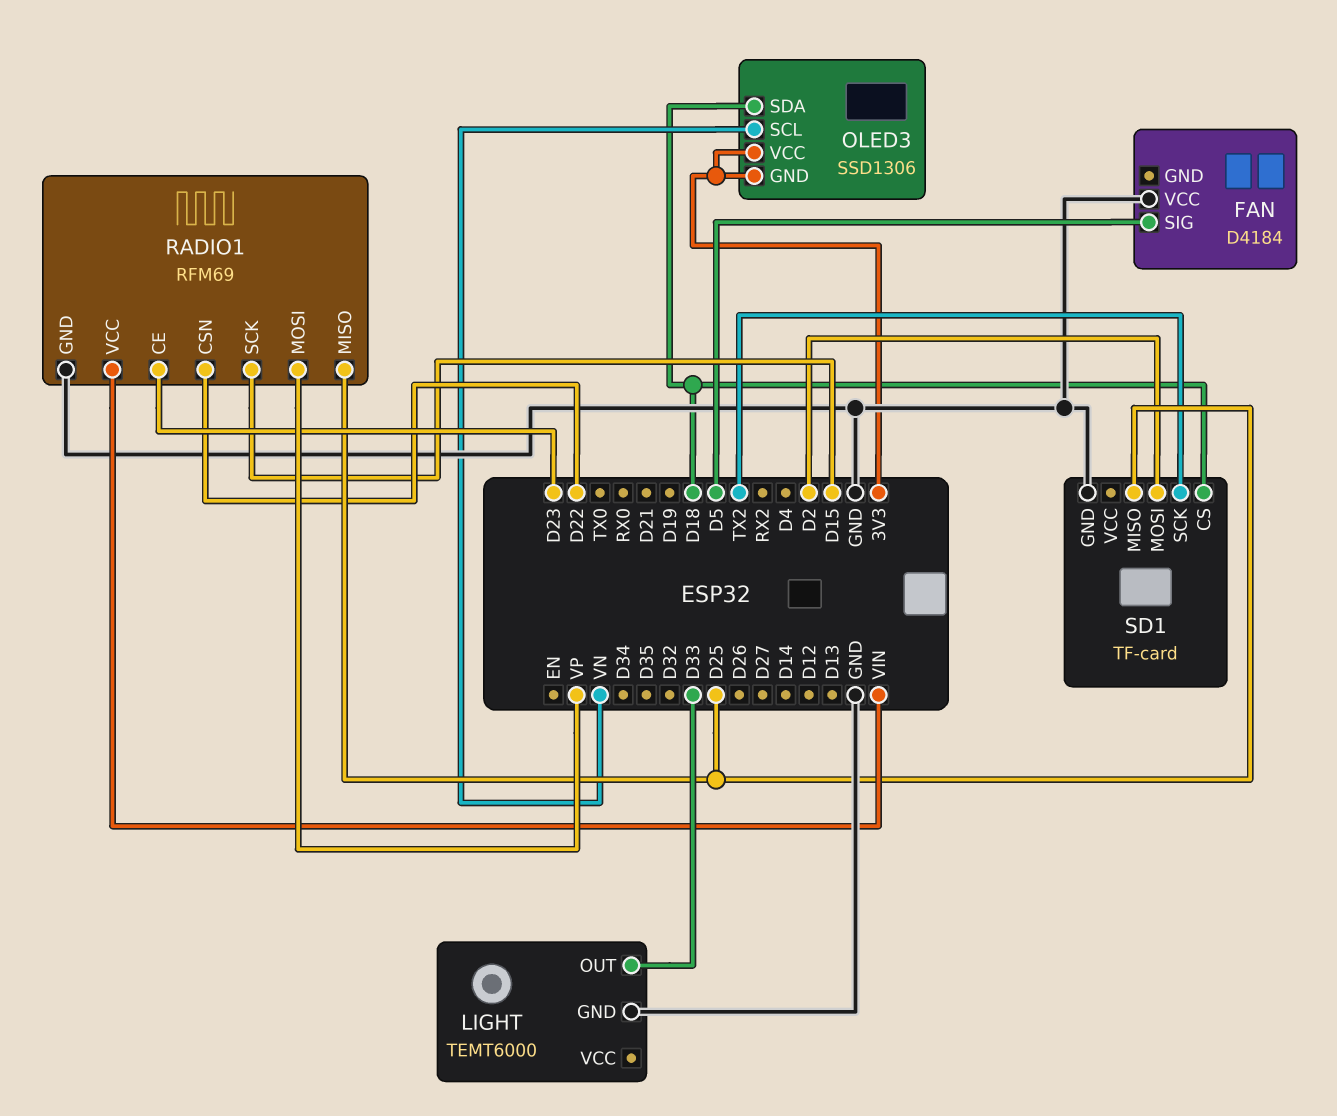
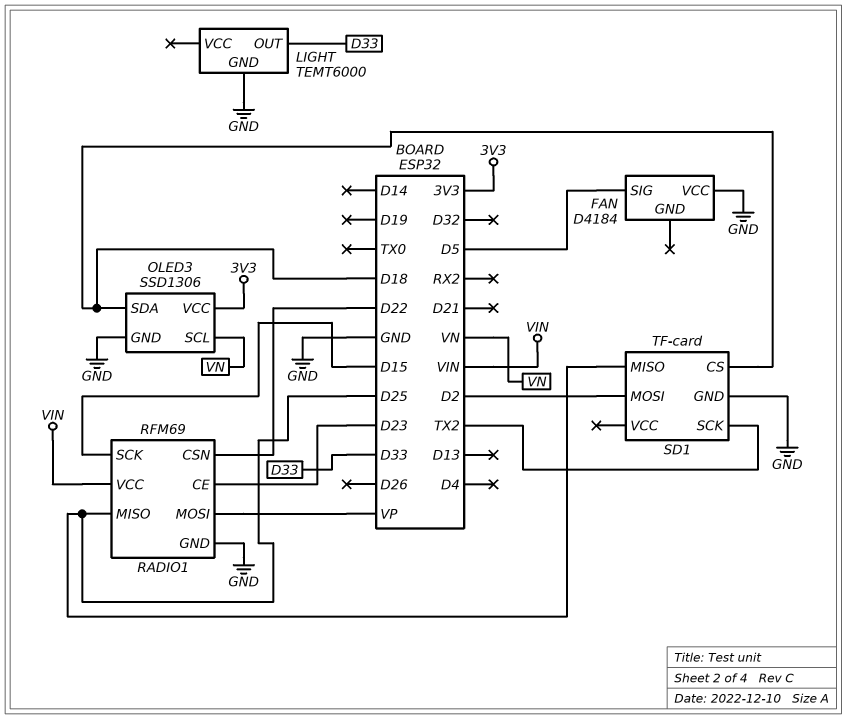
OLED3 pin GND: 3V3 -> GND

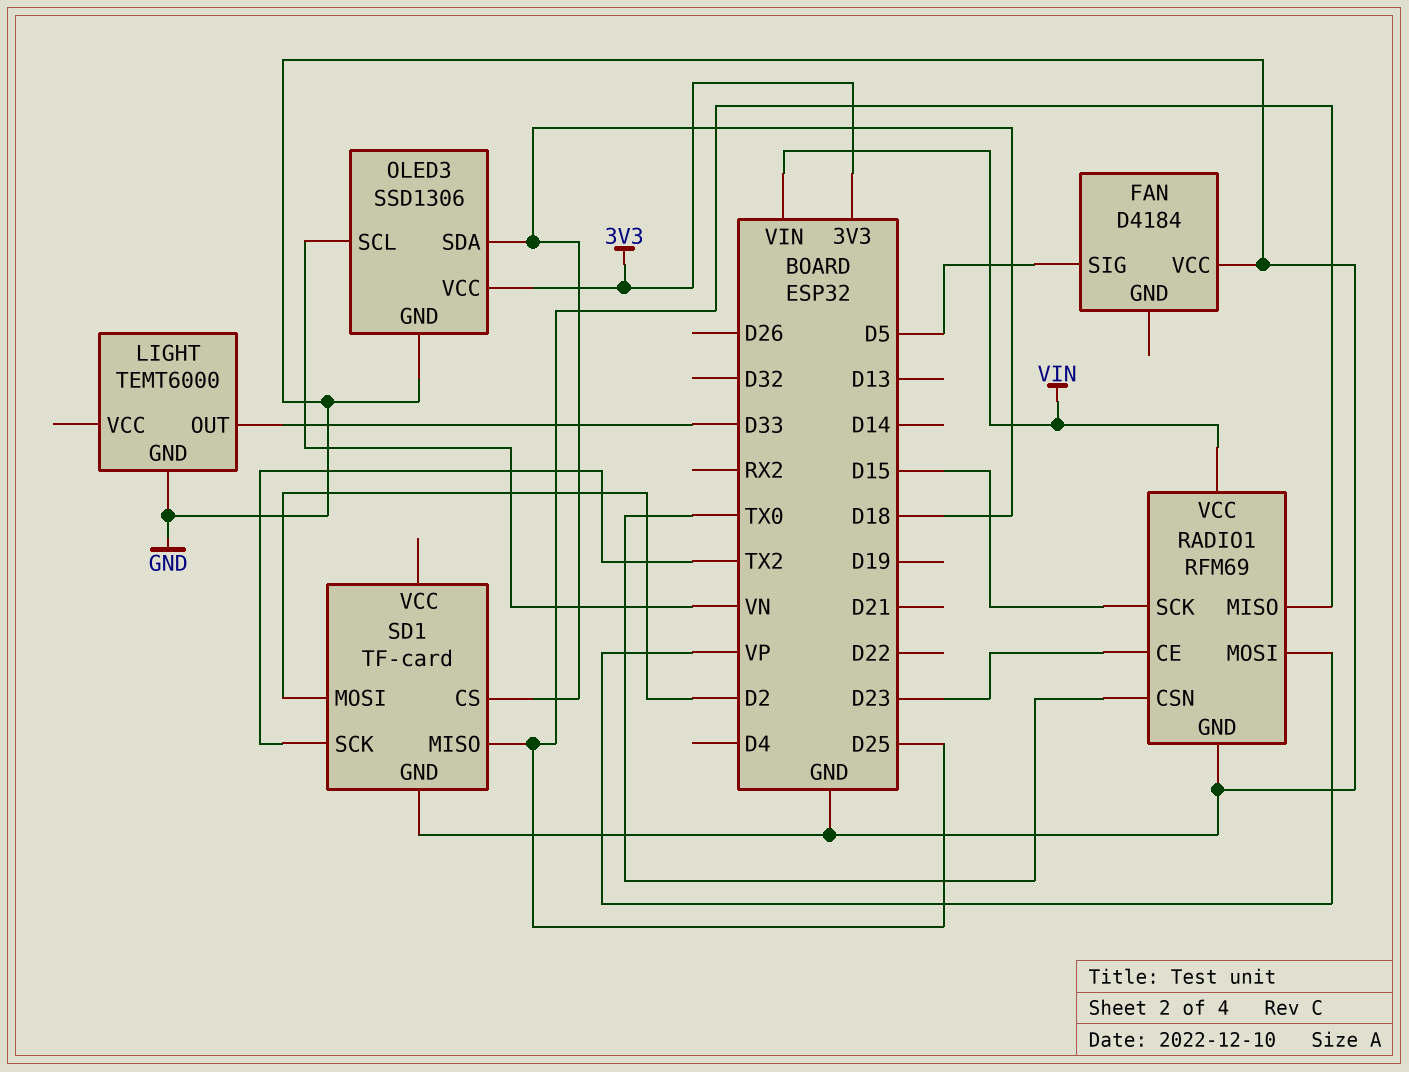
RADIO1 pin CSN: D22 -> TX0

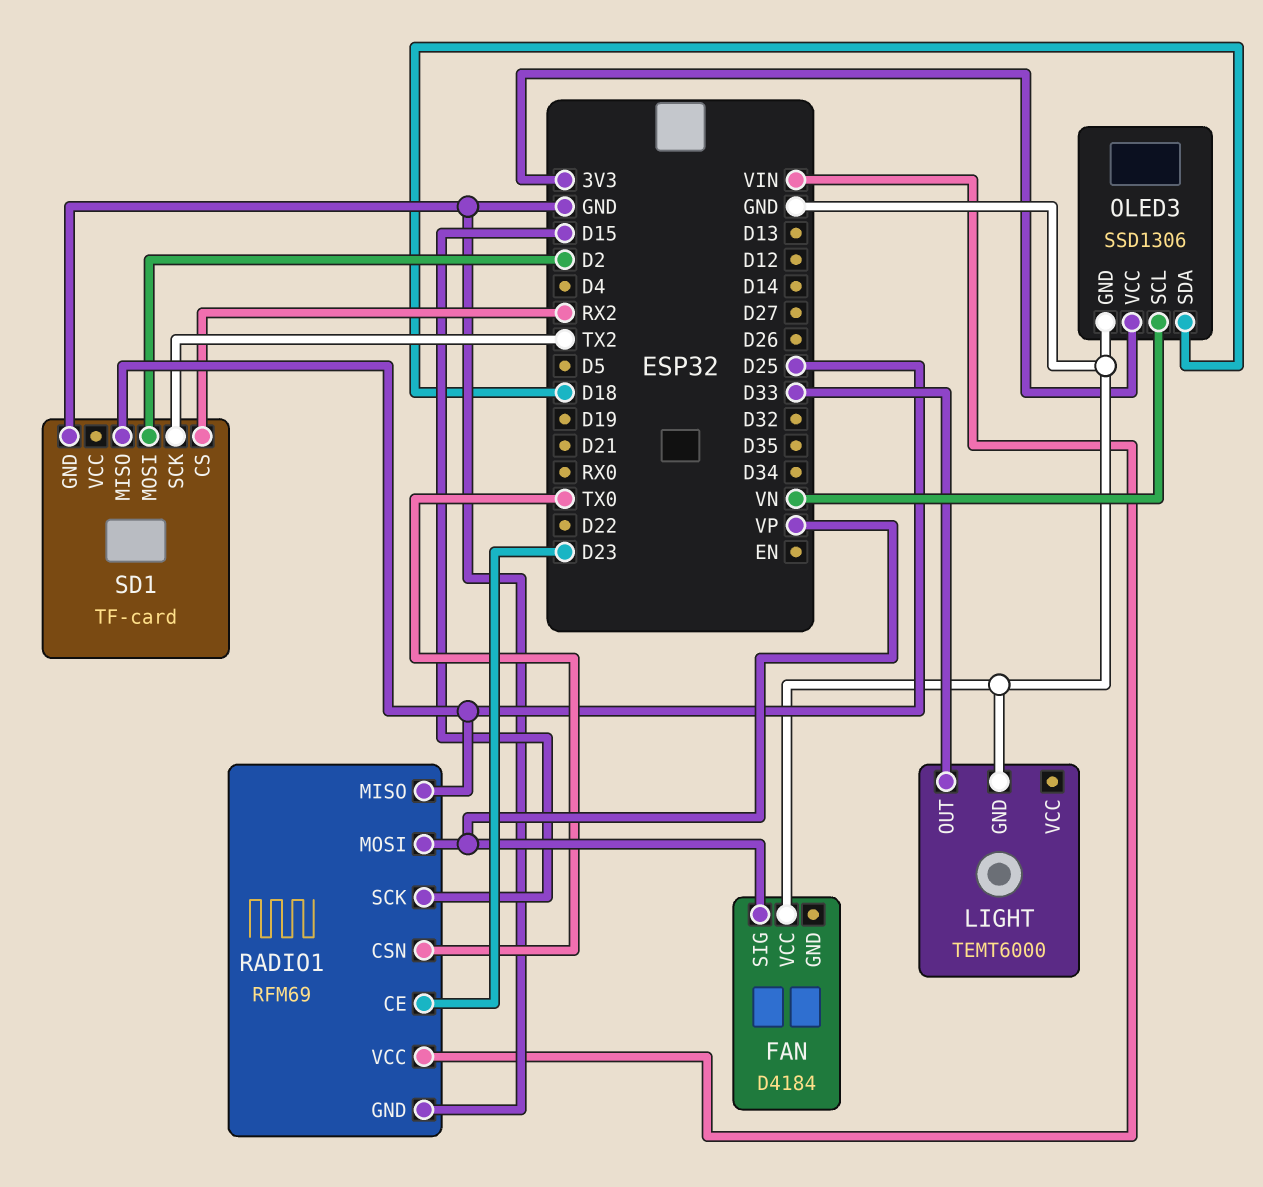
FAN pin SIG: D5 -> VP
SD1 pin CS: D18 -> RX2

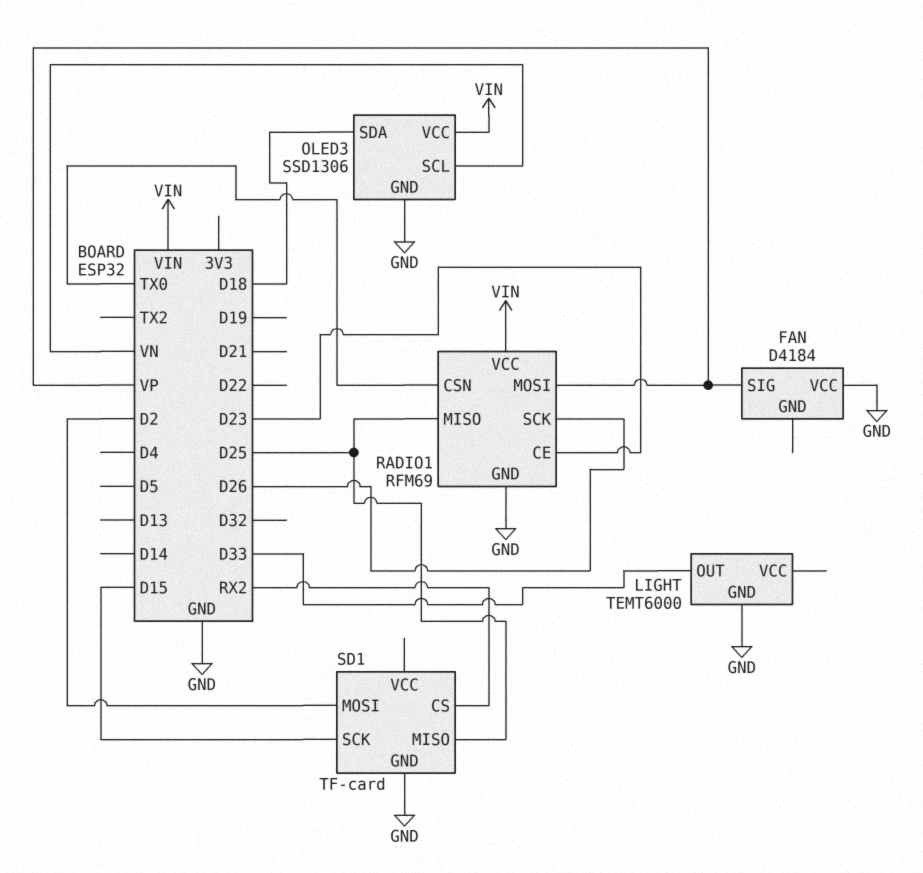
OLED3 pin VCC: 3V3 -> VIN
RADIO1 pin SCK: D15 -> D26
SD1 pin SCK: TX2 -> D15

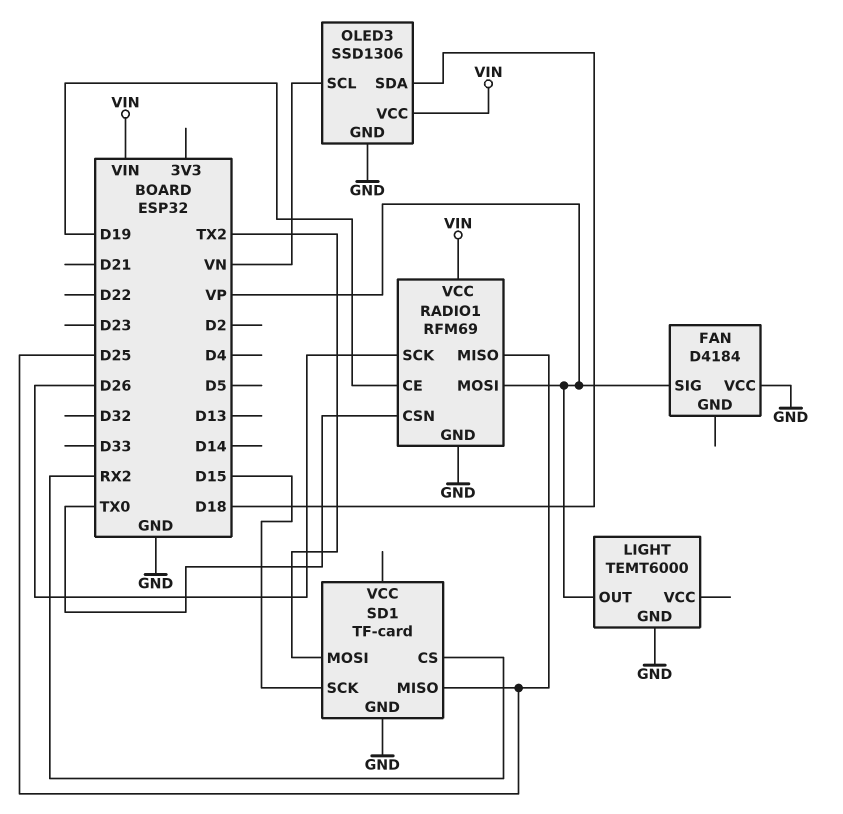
LIGHT pin OUT: D33 -> VP
RADIO1 pin CE: D23 -> D19
SD1 pin MOSI: D2 -> TX2

